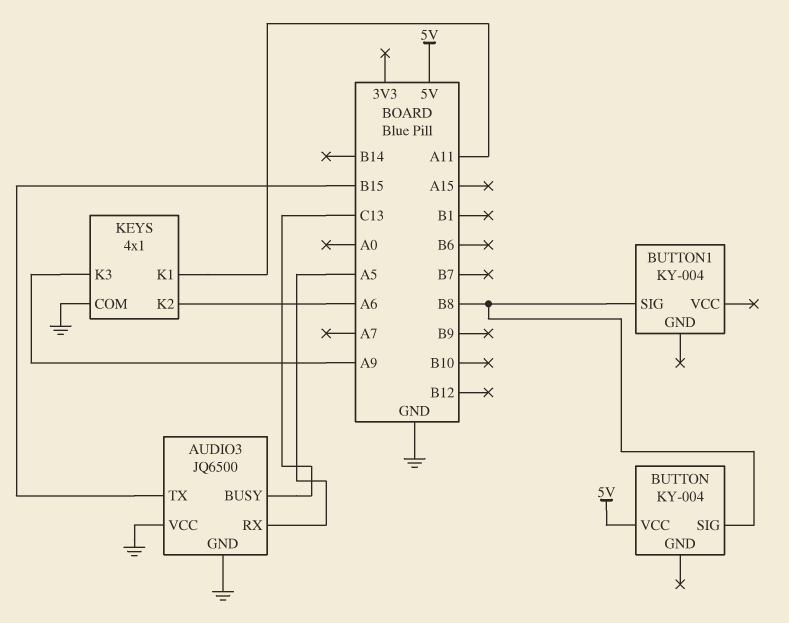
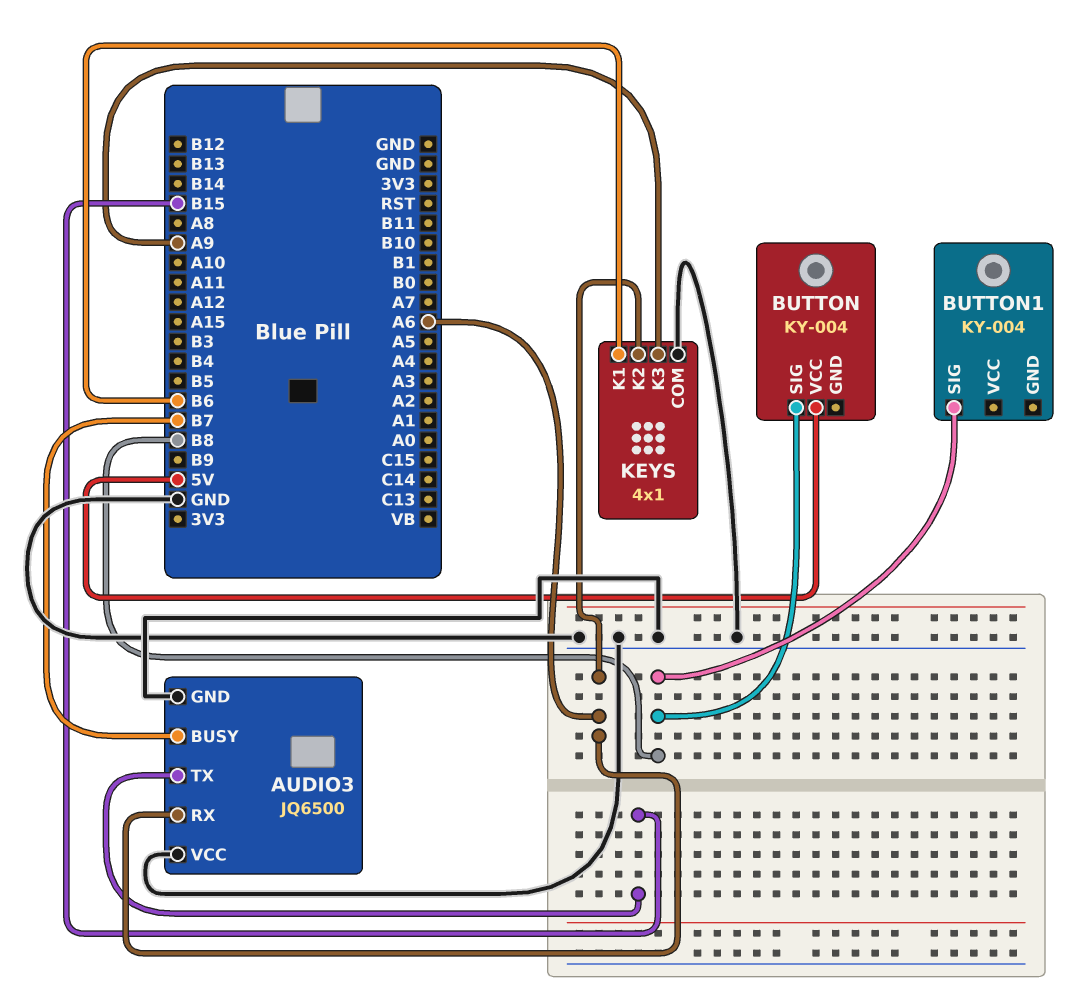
AUDIO3 pin BUSY: C13 -> B7
AUDIO3 pin RX: A5 -> A6
KEYS pin K1: A11 -> B6

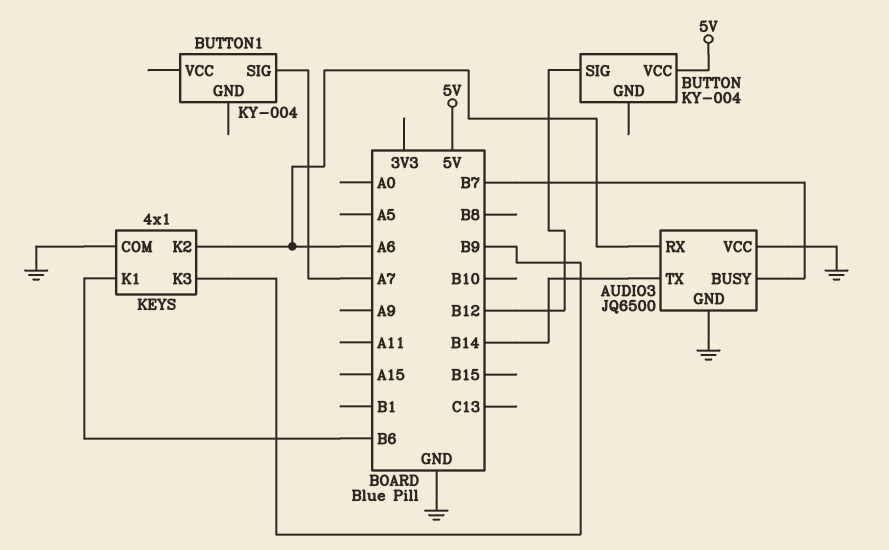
AUDIO3 pin TX: B15 -> B14
BUTTON pin SIG: B8 -> B12
BUTTON1 pin SIG: B8 -> A7
KEYS pin K3: A9 -> B9

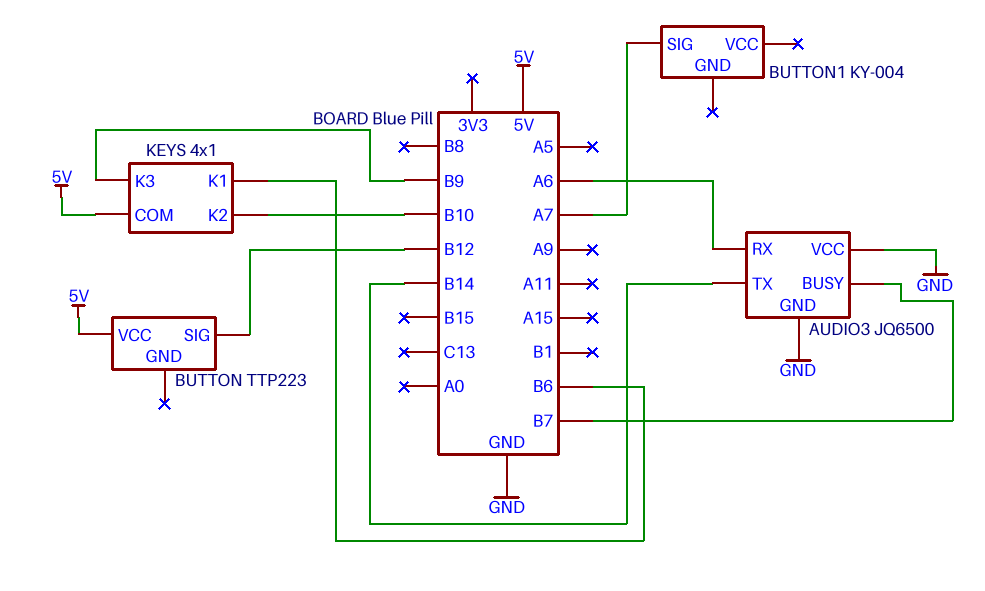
BUTTON: KY-004 -> TTP223
KEYS pin COM: GND -> 5V
KEYS pin K2: A6 -> B10

